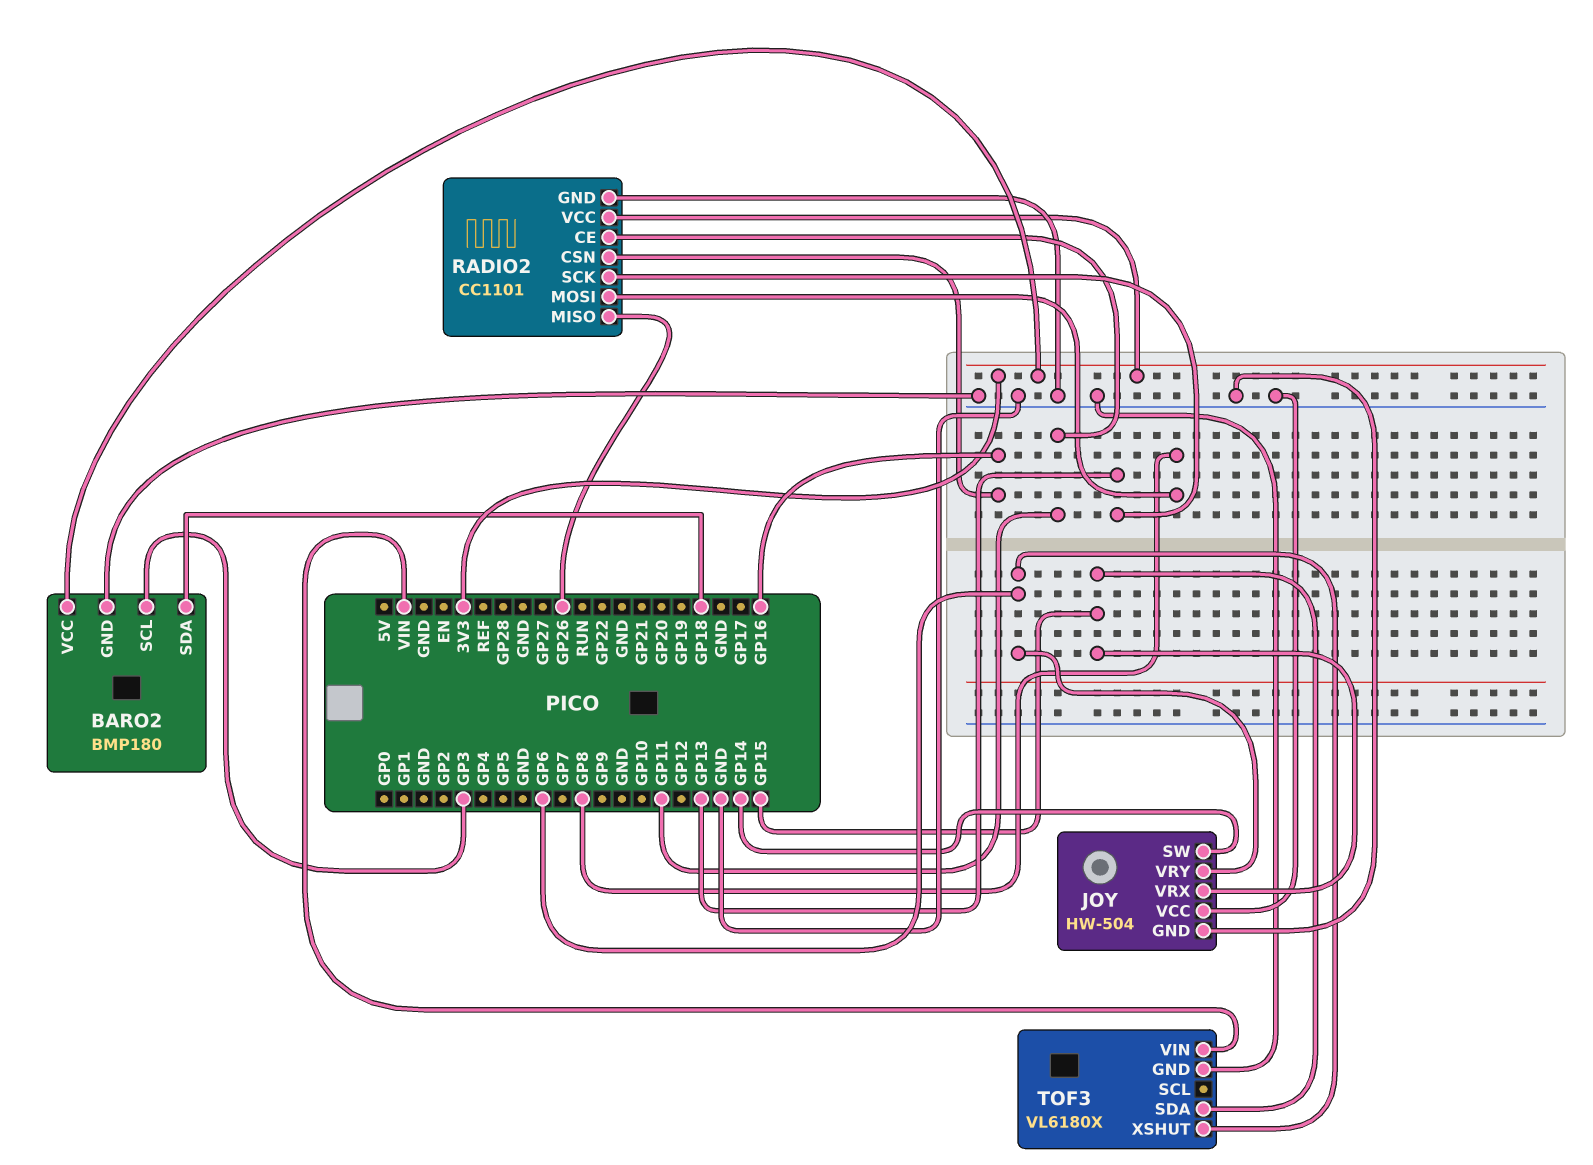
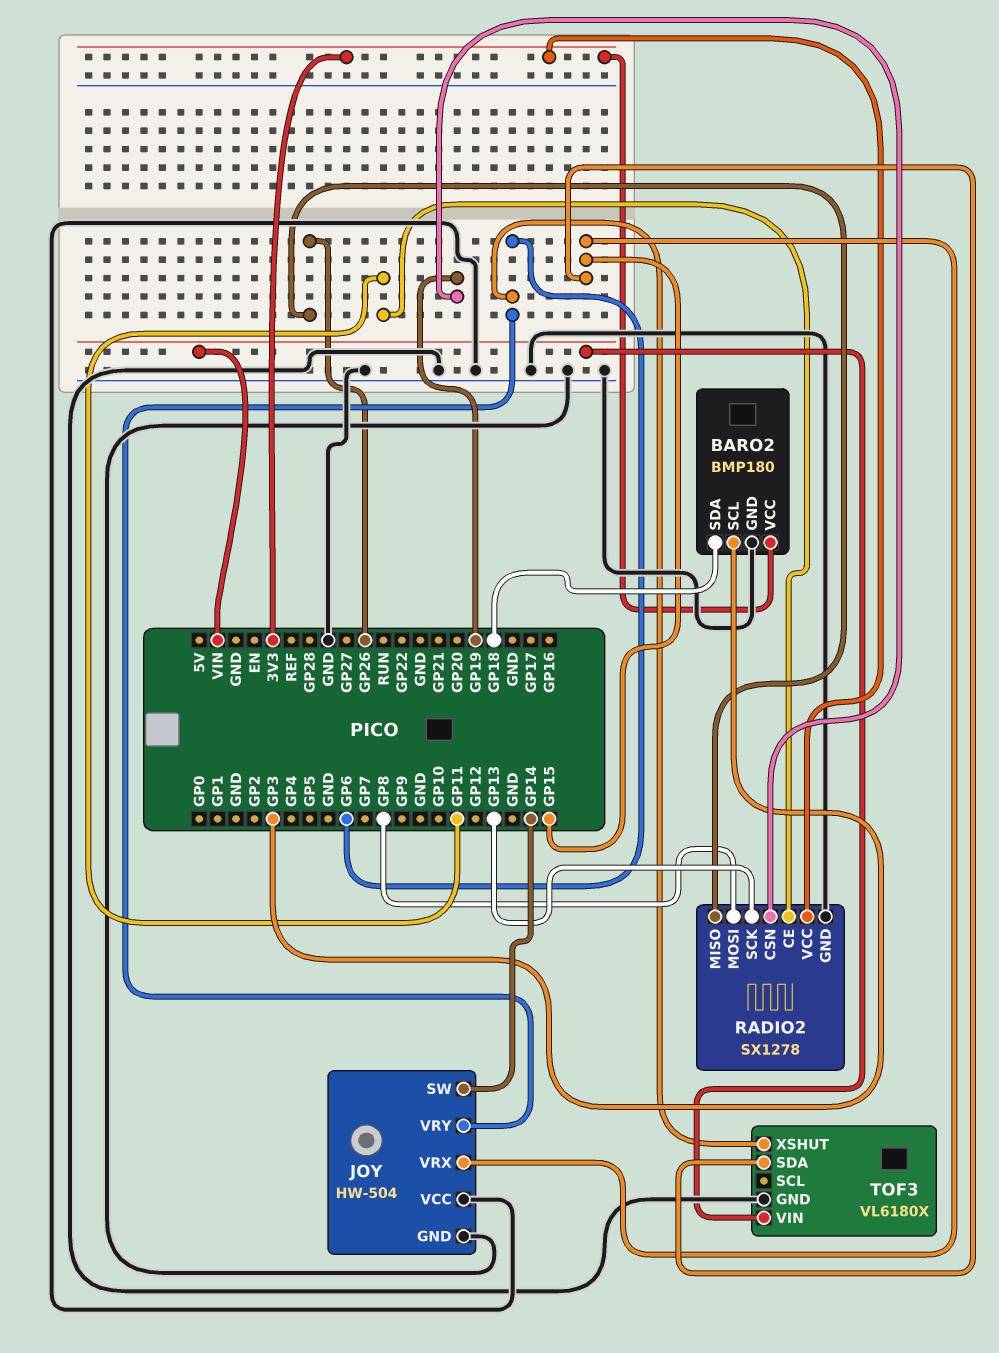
RADIO2: CC1101 -> SX1278
RADIO2 pin CSN: GP16 -> GP19

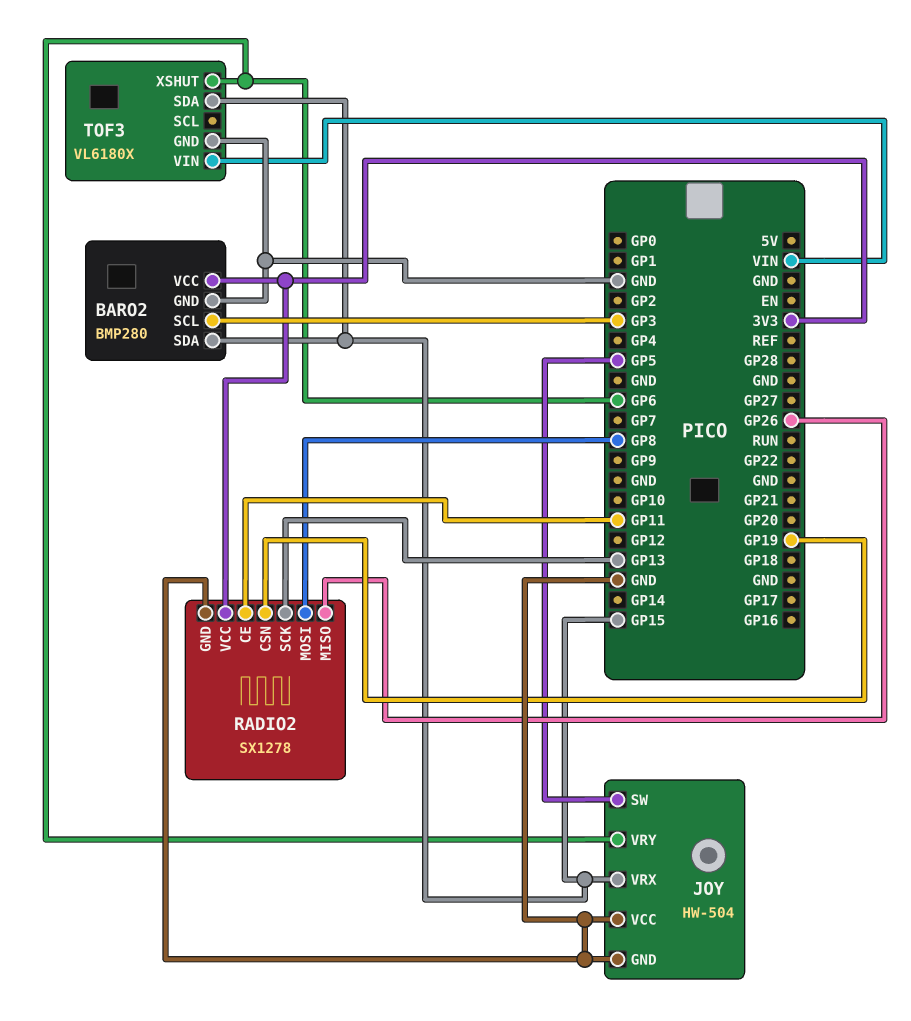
BARO2: BMP180 -> BMP280
BARO2 pin SDA: GP18 -> GP15
JOY pin SW: GP14 -> GP5

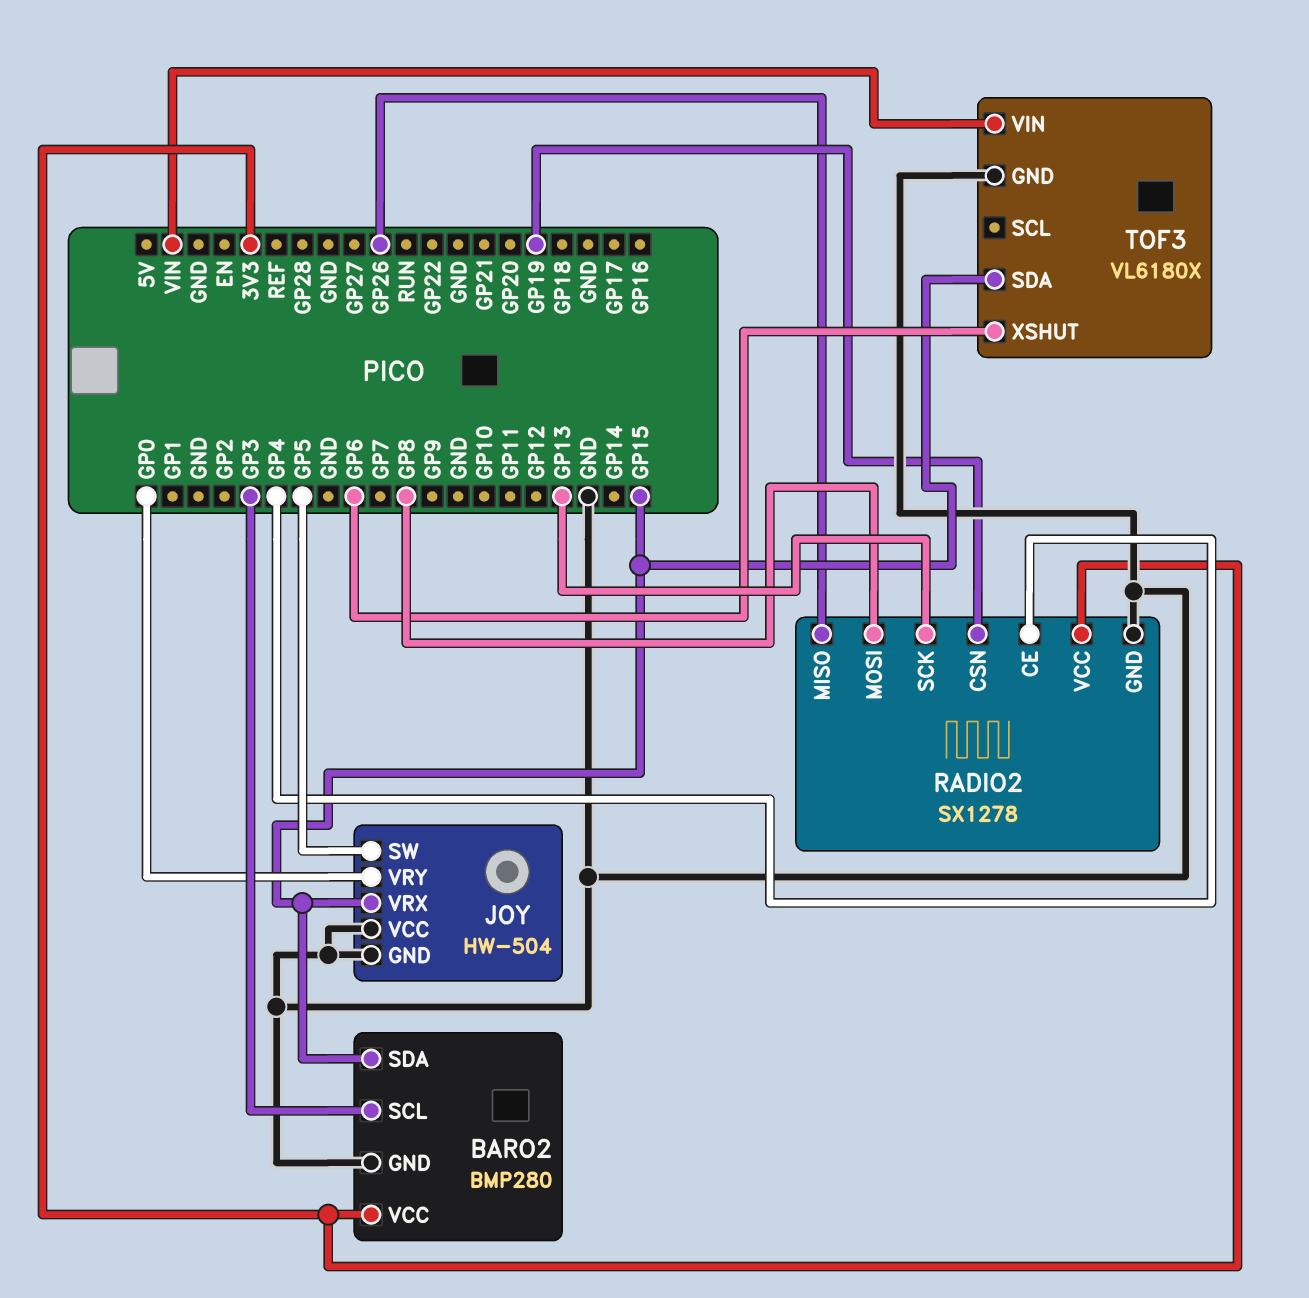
JOY pin VRY: GP6 -> GP0
RADIO2 pin CE: GP11 -> GP4

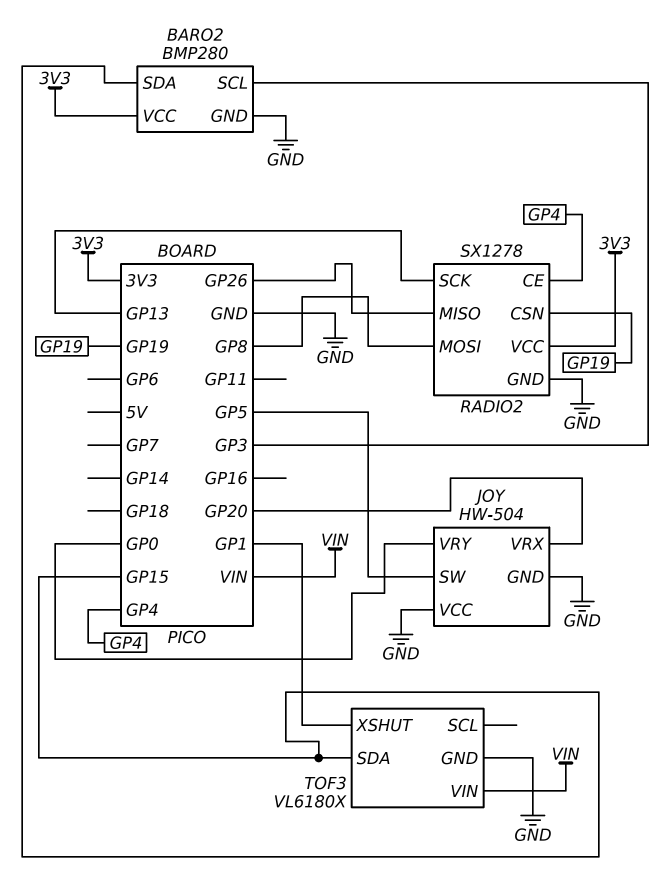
JOY pin VRX: GP15 -> GP20
TOF3 pin XSHUT: GP6 -> GP1

